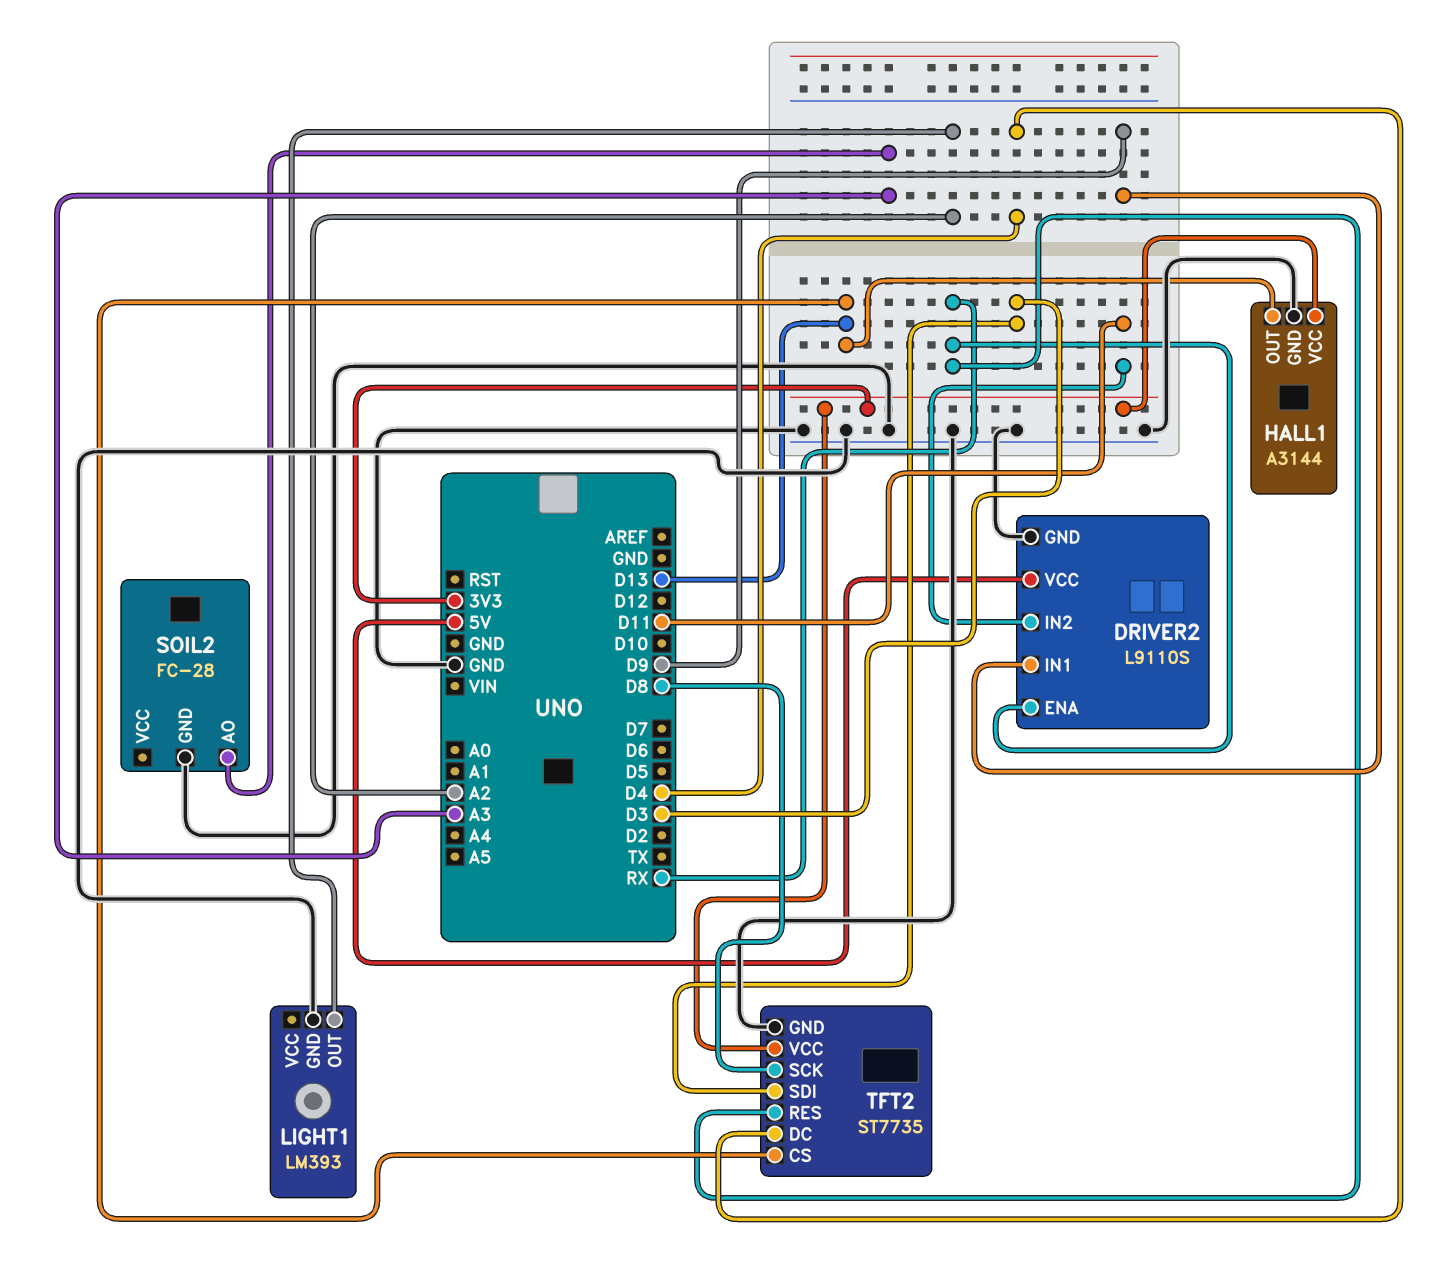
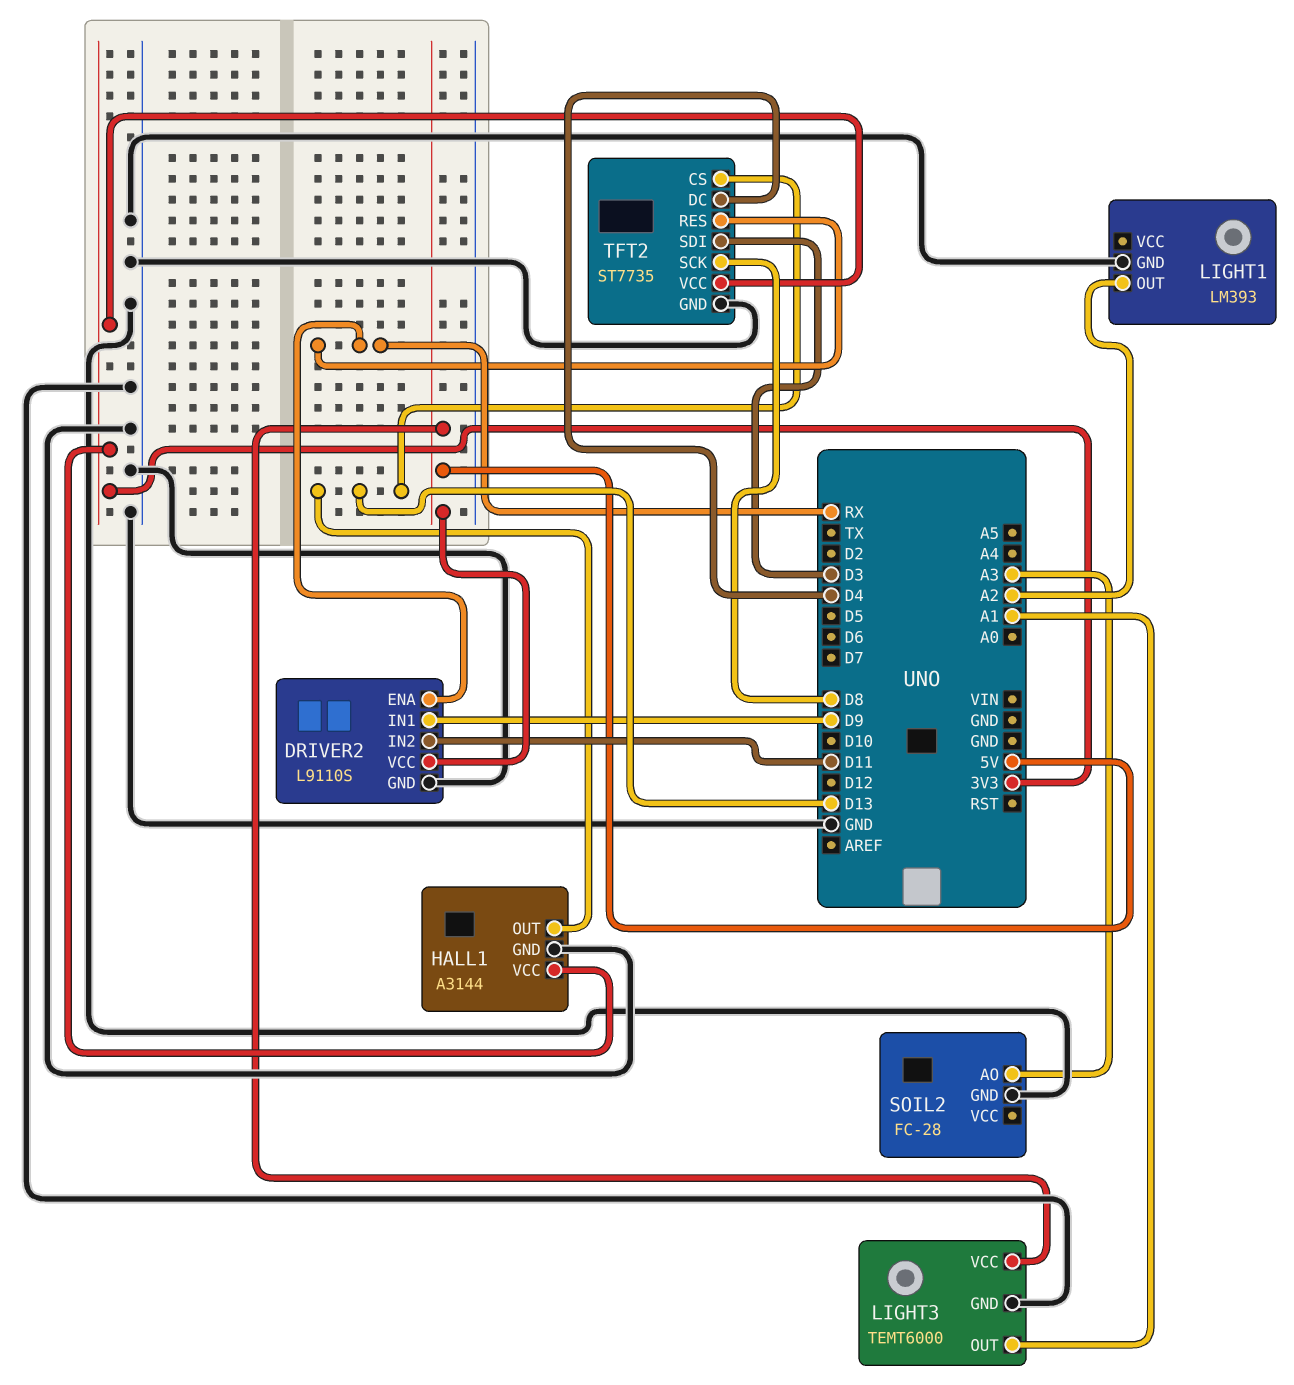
LIGHT3: none -> TEMT6000
LIGHT3 pin GND: none -> GND
LIGHT3 pin OUT: none -> A1
LIGHT3 pin VCC: none -> 5V

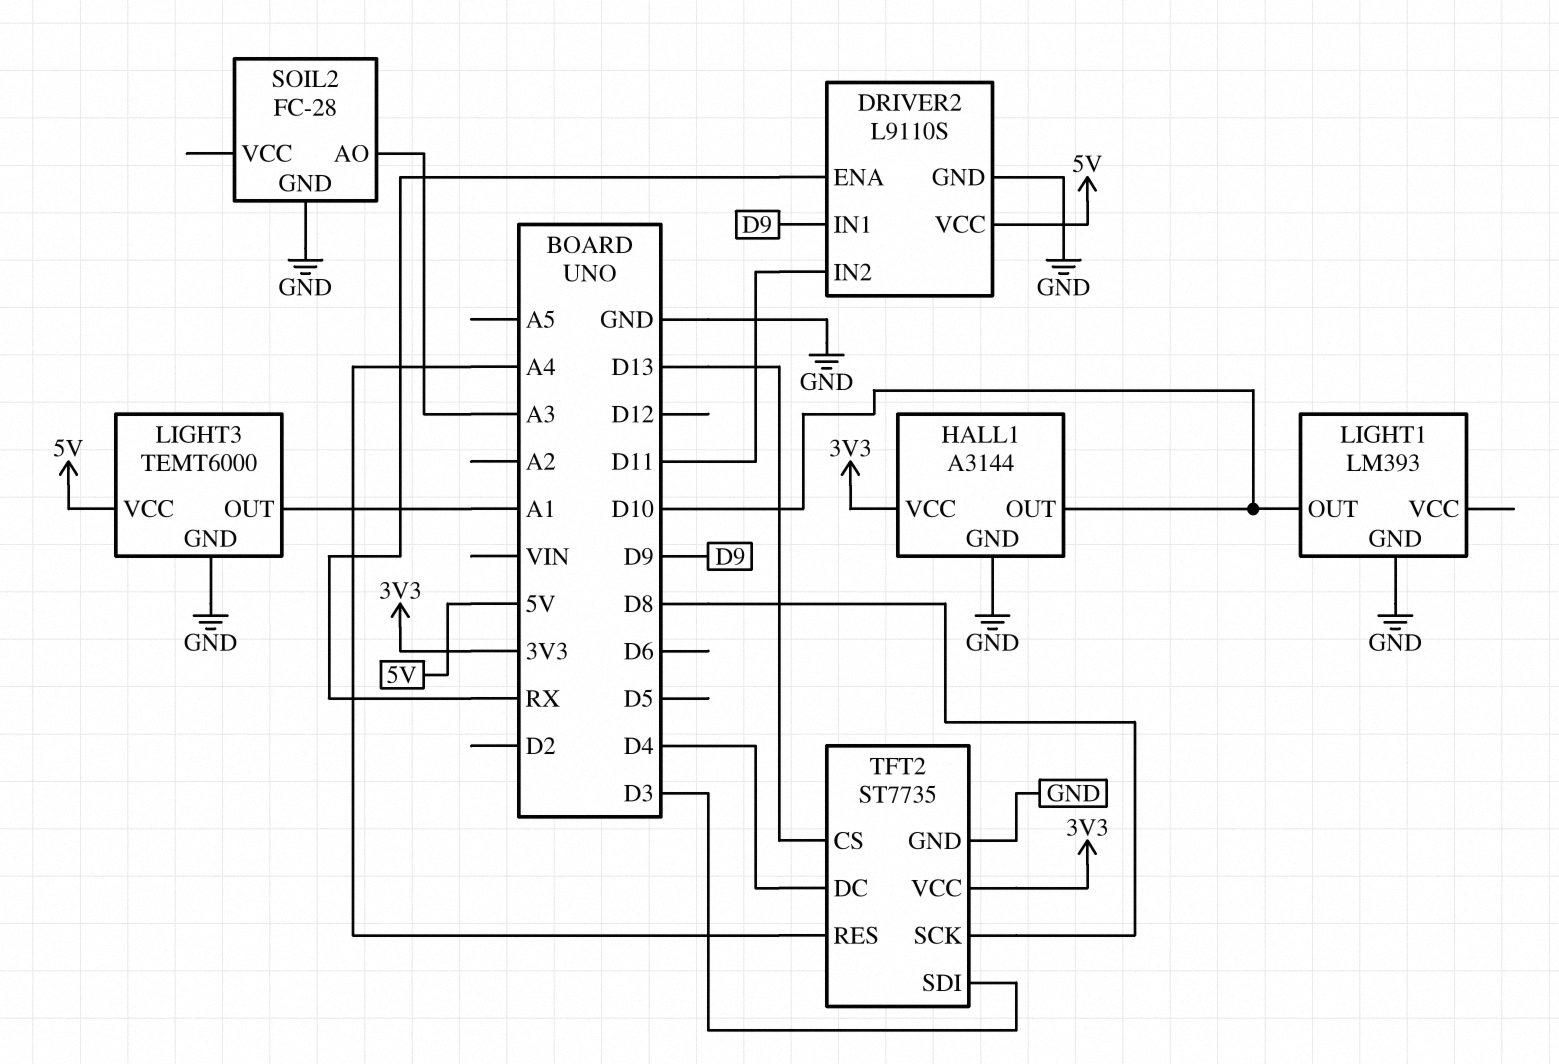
HALL1 pin OUT: D13 -> D10
LIGHT1 pin OUT: A2 -> D10
TFT2 pin RES: RX -> A4

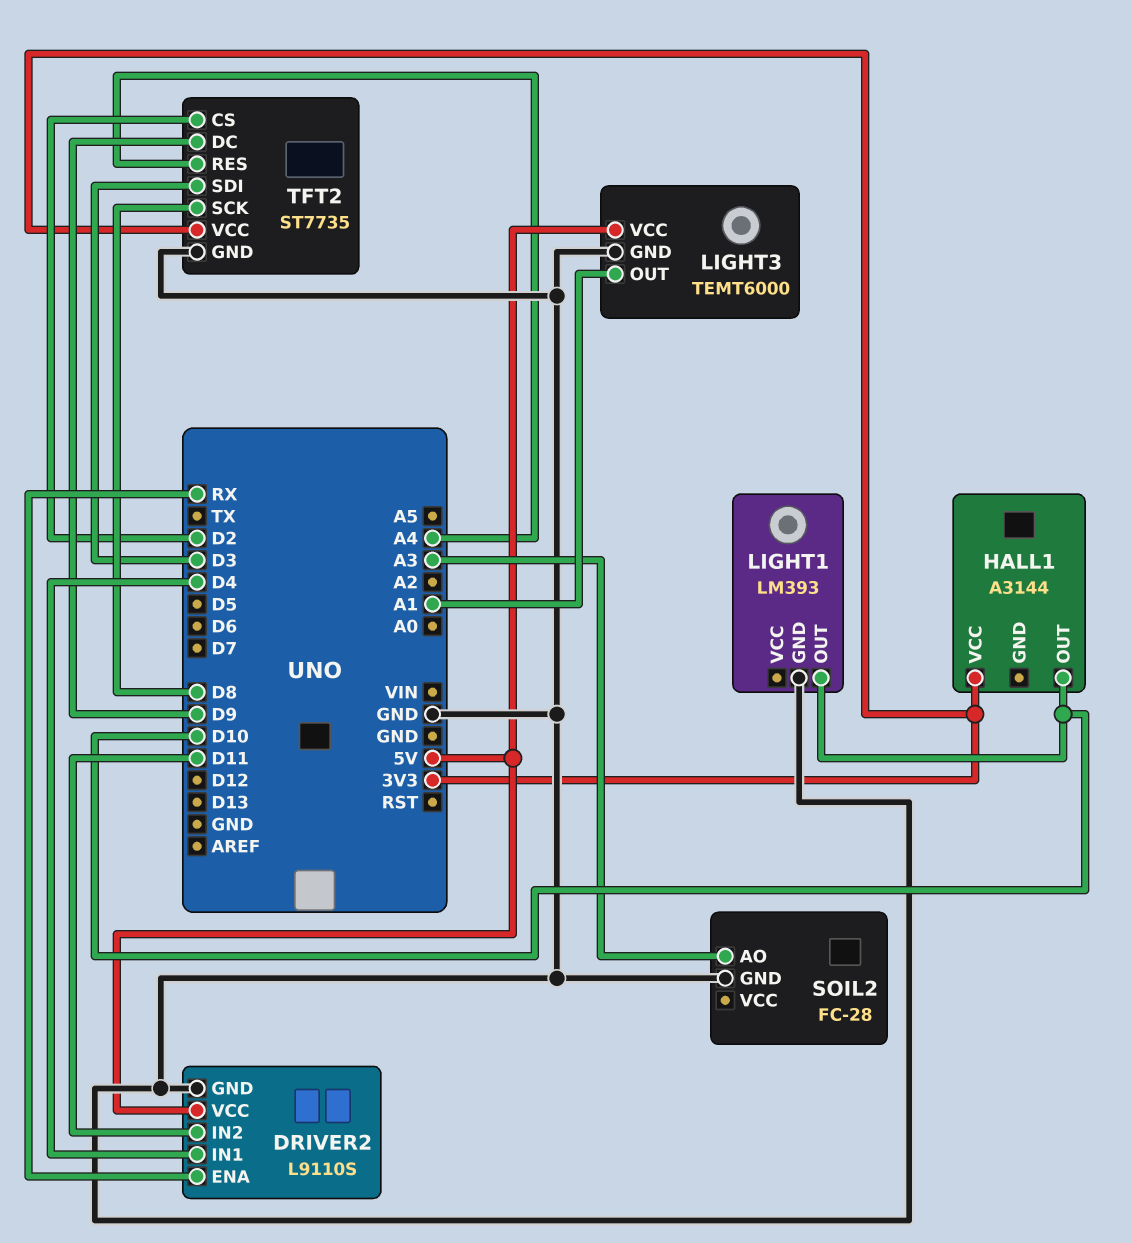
DRIVER2 pin IN1: D9 -> D4
HALL1 pin GND: GND -> none
TFT2 pin CS: D13 -> D2
TFT2 pin DC: D4 -> D9

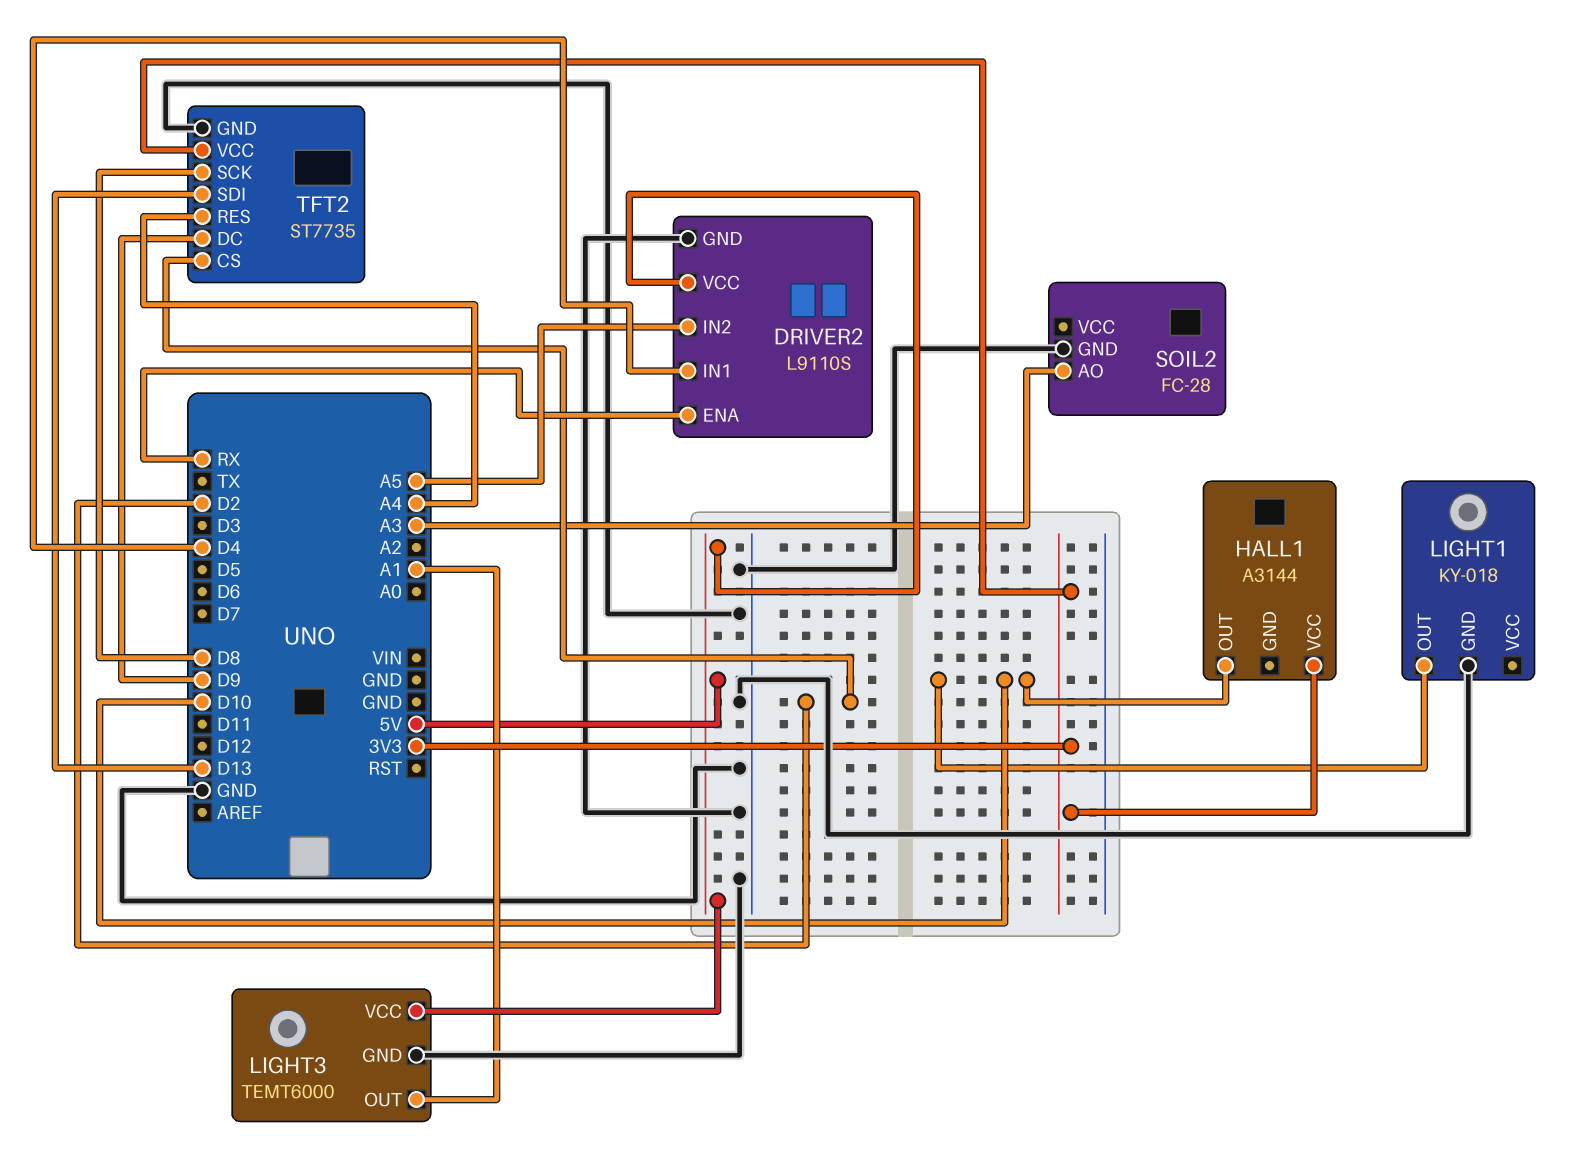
DRIVER2 pin IN2: D11 -> A5
LIGHT1: LM393 -> KY-018
TFT2 pin SDI: D3 -> D13

